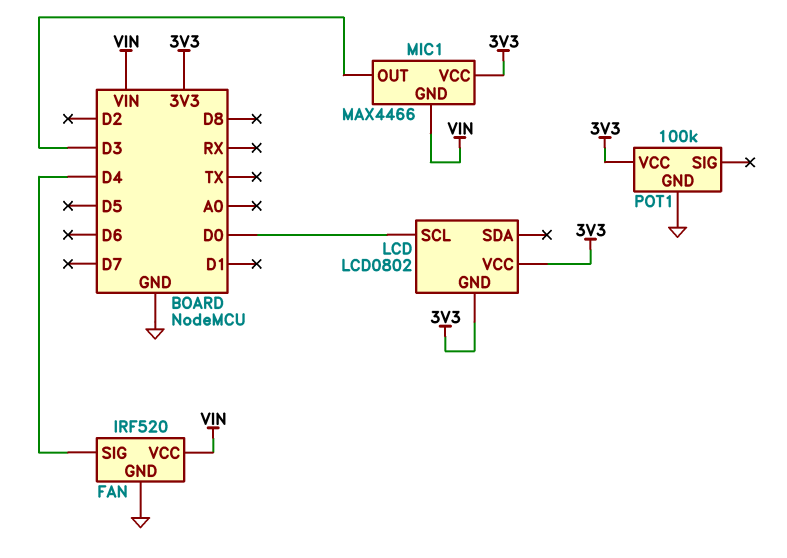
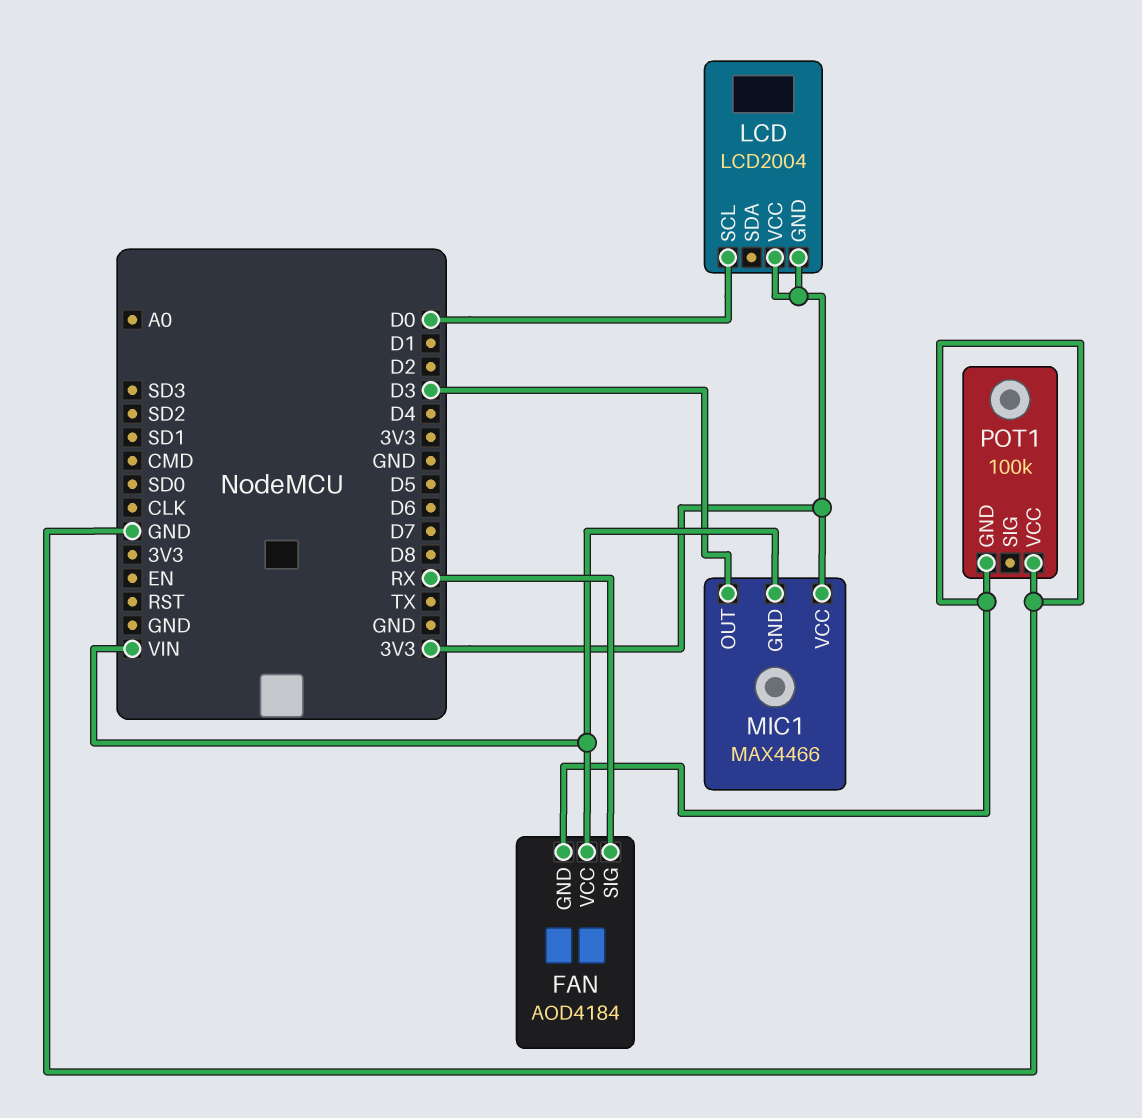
FAN: IRF520 -> AOD4184
FAN pin SIG: D4 -> RX
LCD: LCD0802 -> LCD2004
POT1 pin VCC: 3V3 -> GND

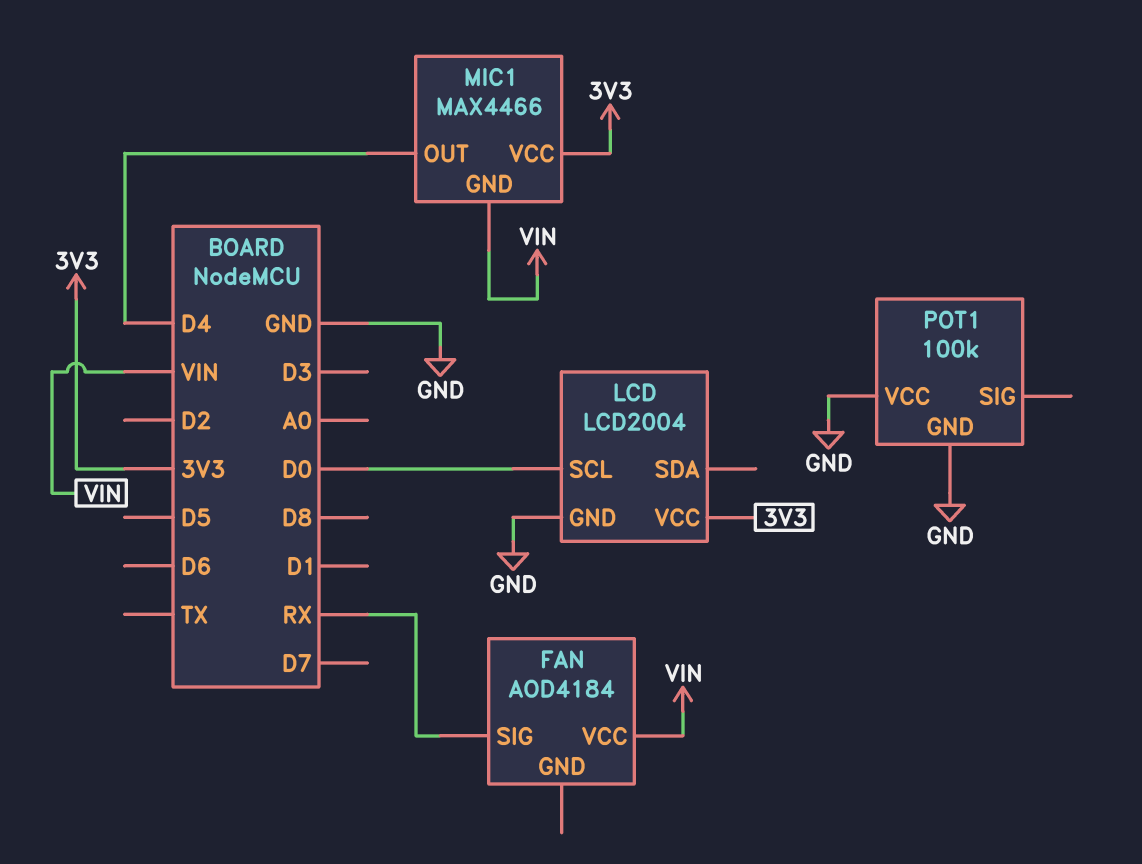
FAN pin GND: GND -> none
LCD pin GND: 3V3 -> GND
MIC1 pin OUT: D3 -> D4

